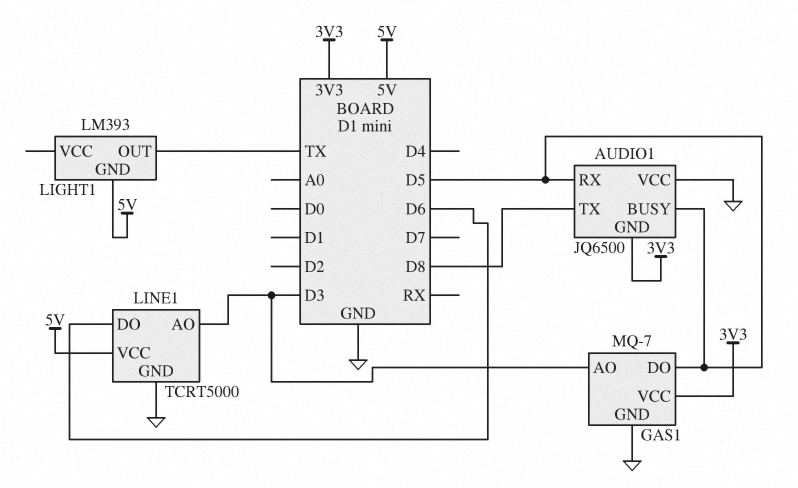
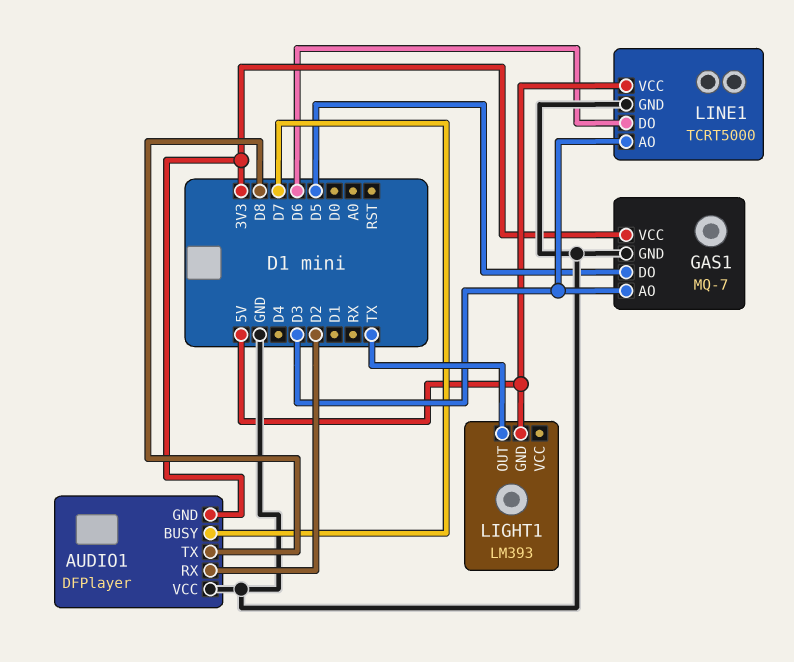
AUDIO1: JQ6500 -> DFPlayer
AUDIO1 pin BUSY: D5 -> D7
AUDIO1 pin RX: D5 -> D2

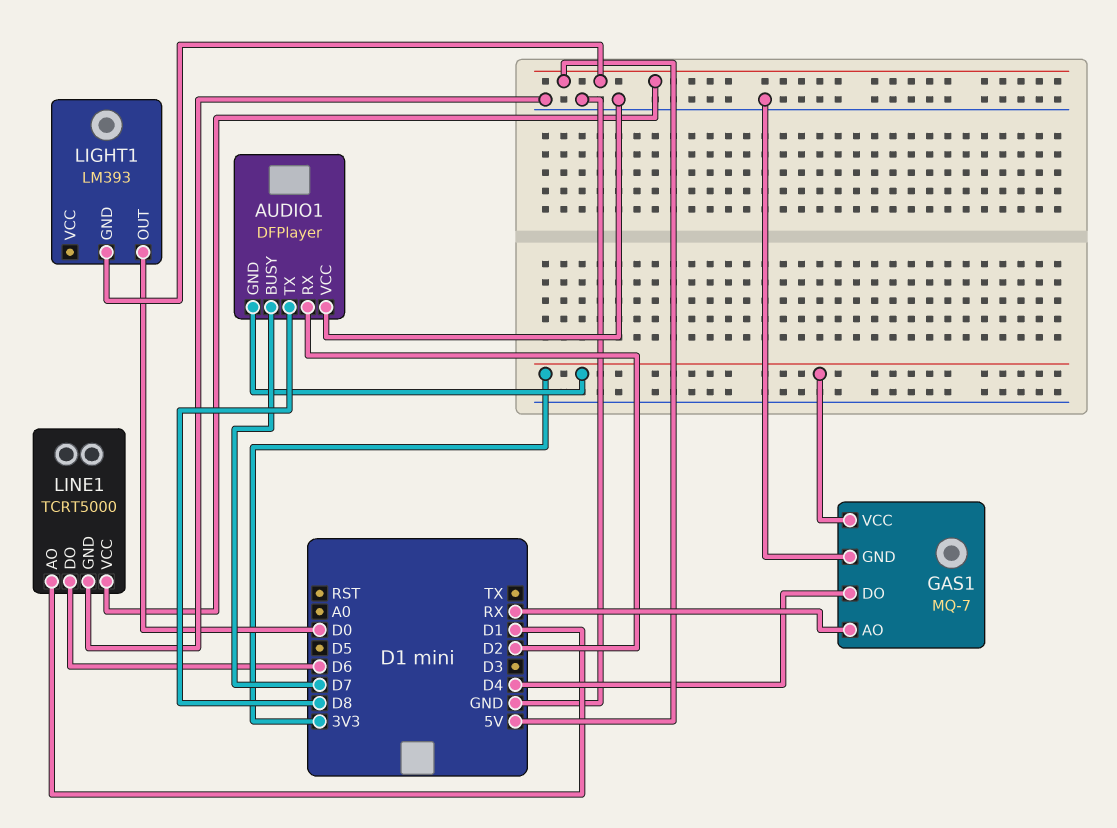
GAS1 pin AO: D3 -> RX
GAS1 pin DO: D5 -> D4
LIGHT1 pin OUT: TX -> D0
LINE1 pin AO: D3 -> D1

